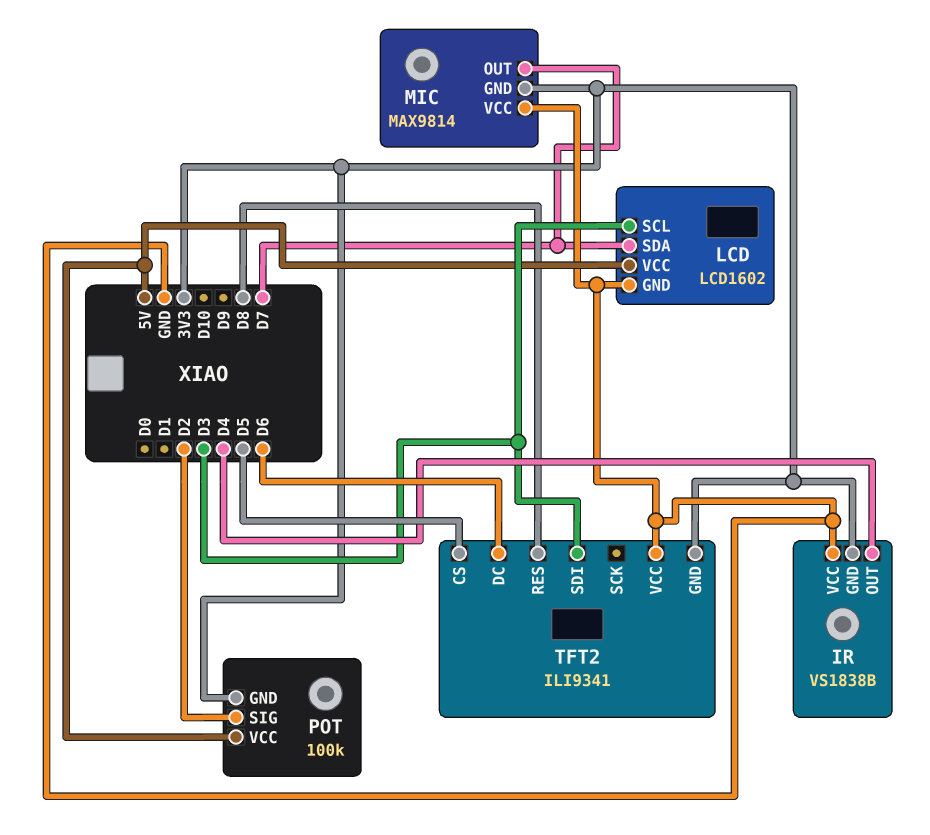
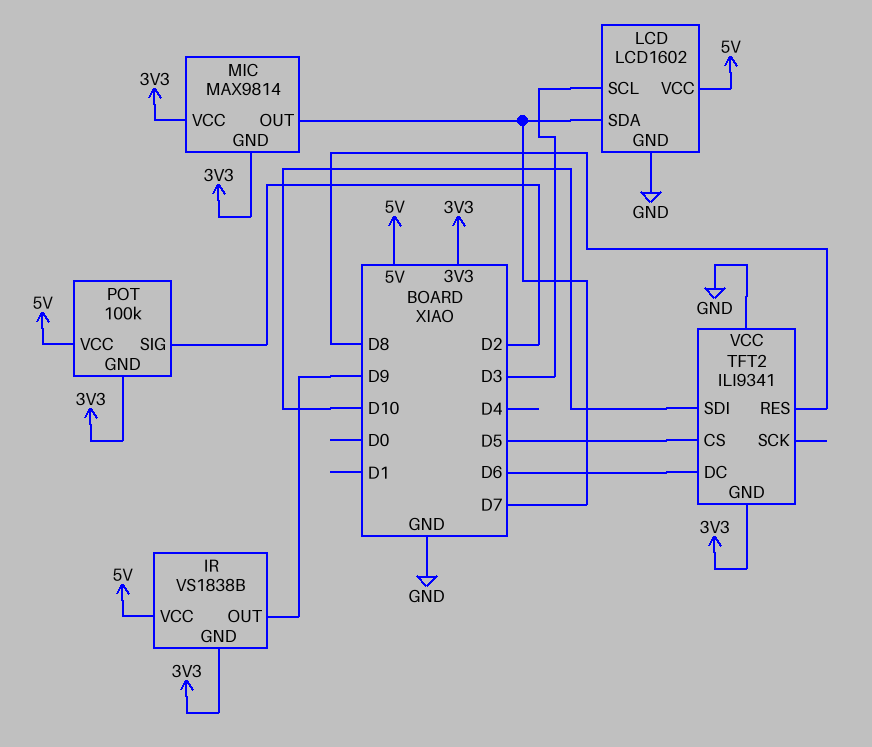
IR pin OUT: D4 -> D9
IR pin VCC: GND -> 5V
MIC pin VCC: GND -> 3V3
TFT2 pin SDI: D3 -> D10

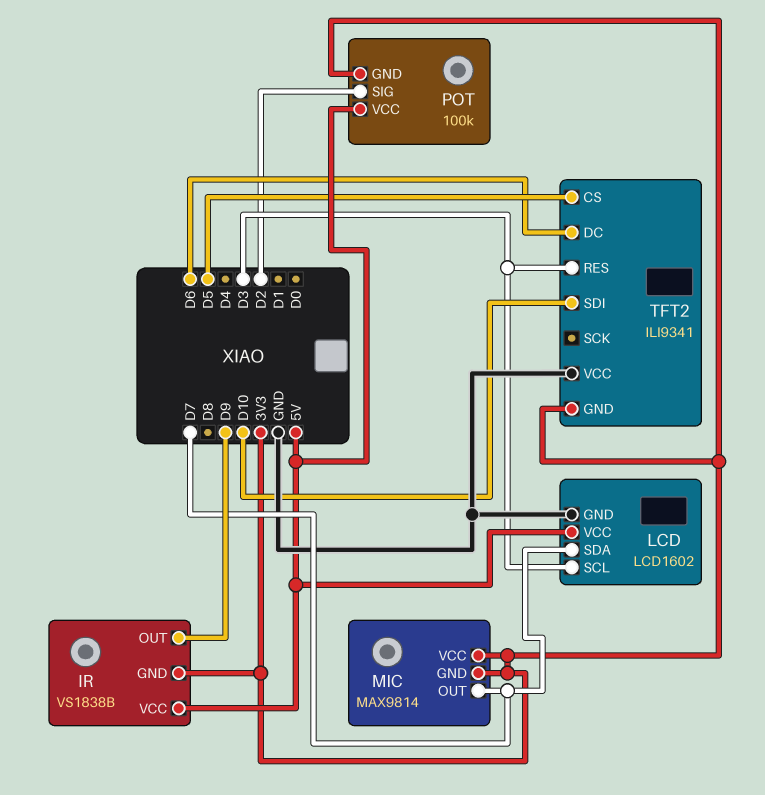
TFT2 pin RES: D8 -> D3

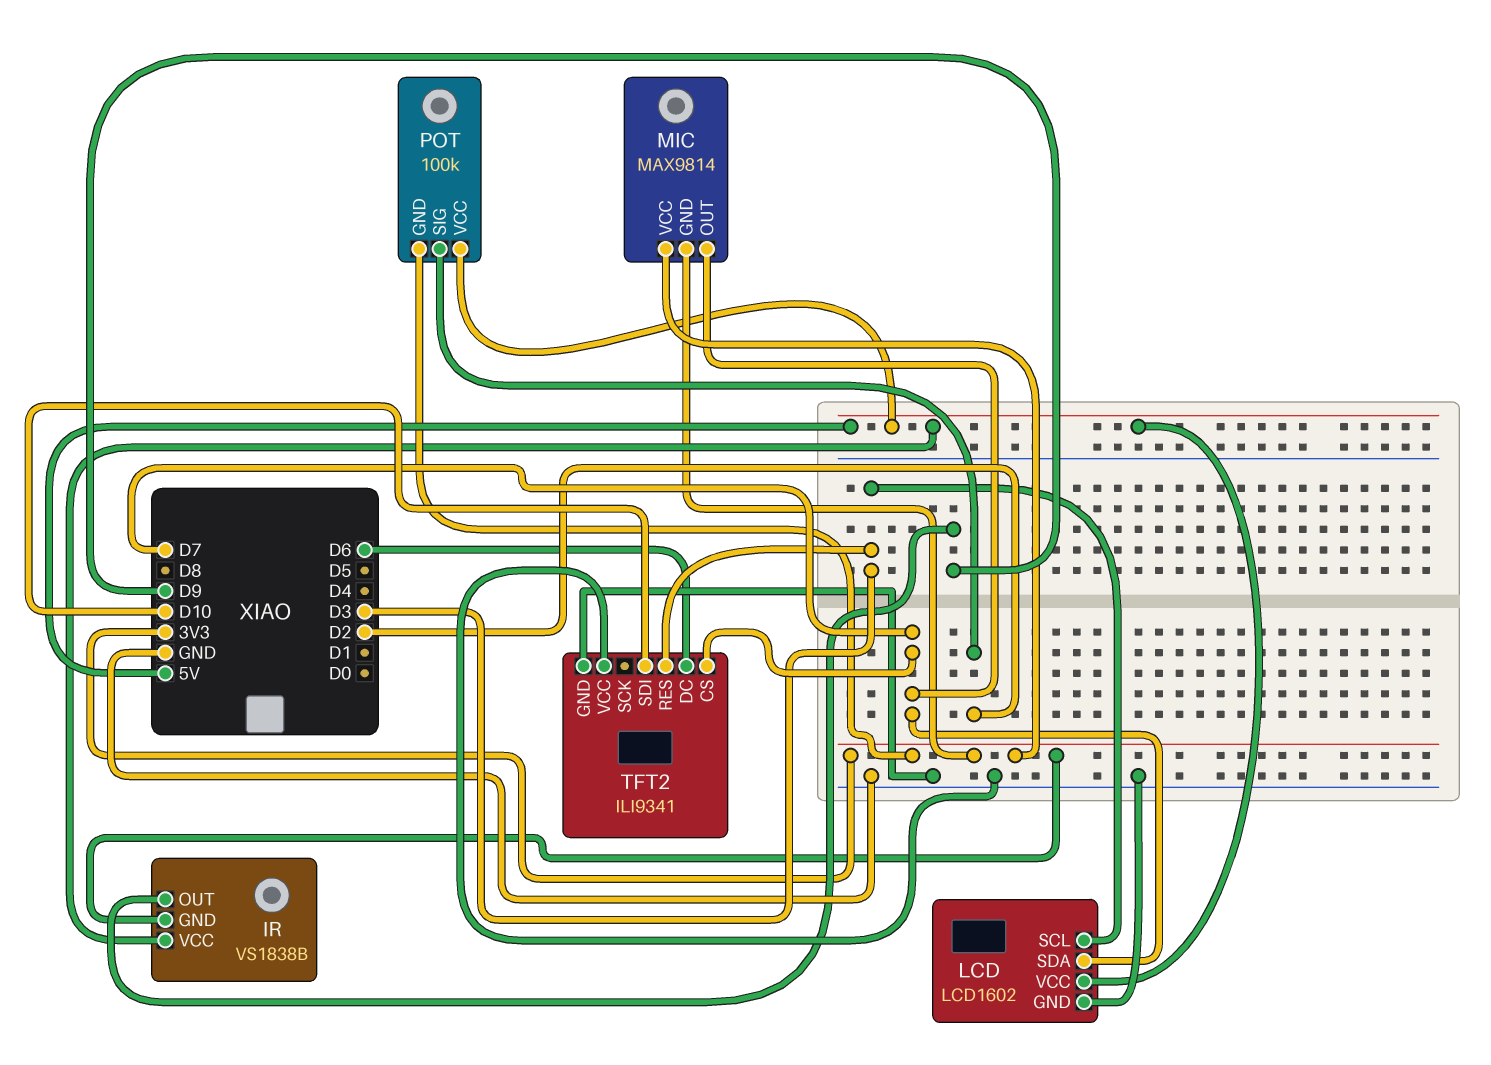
TFT2 pin CS: D5 -> D7
TFT2 pin GND: 3V3 -> GND

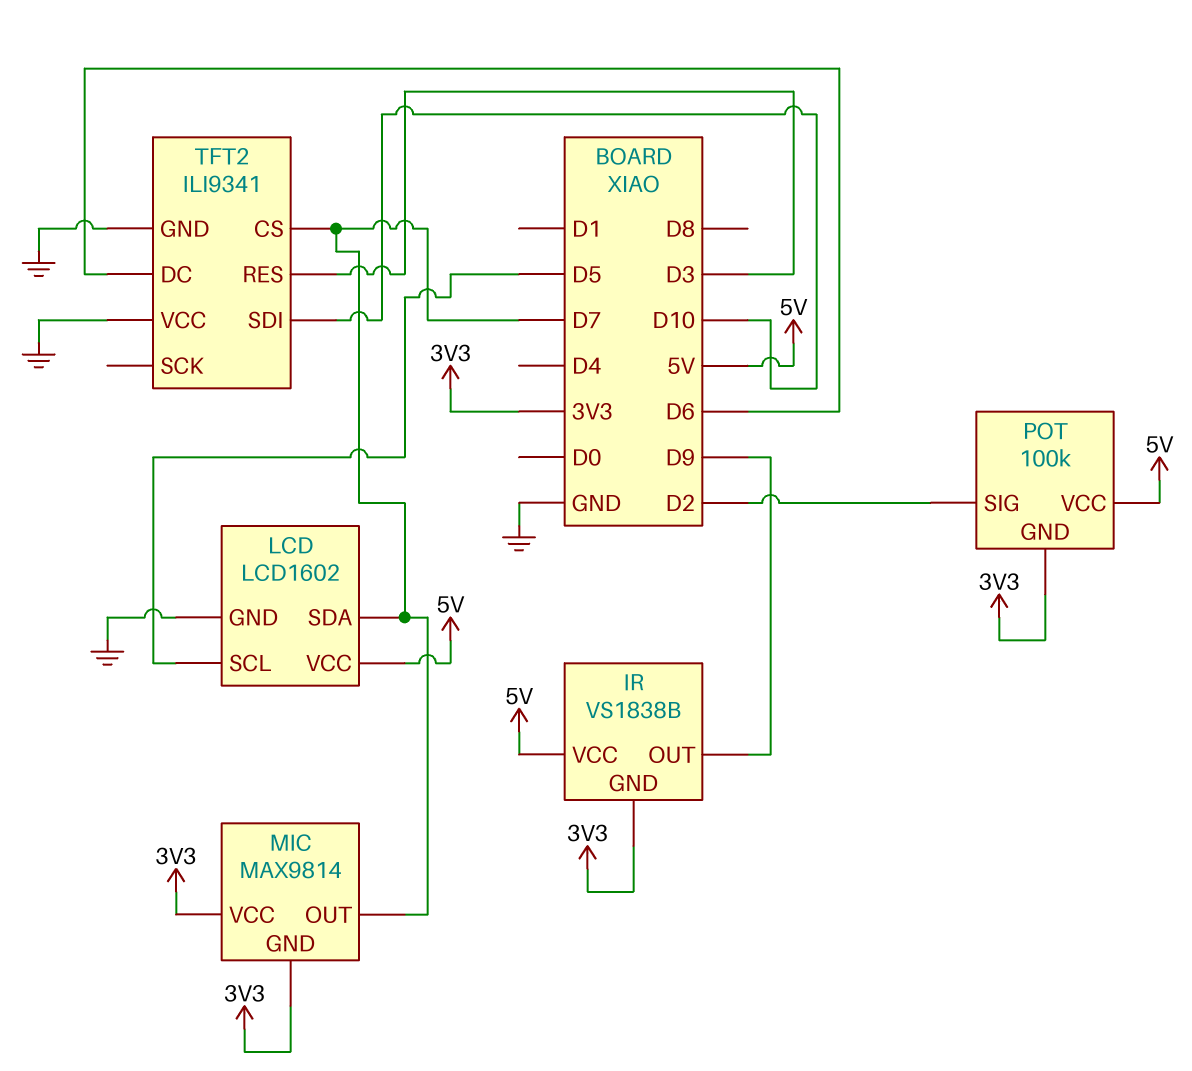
LCD pin SCL: D3 -> D5

